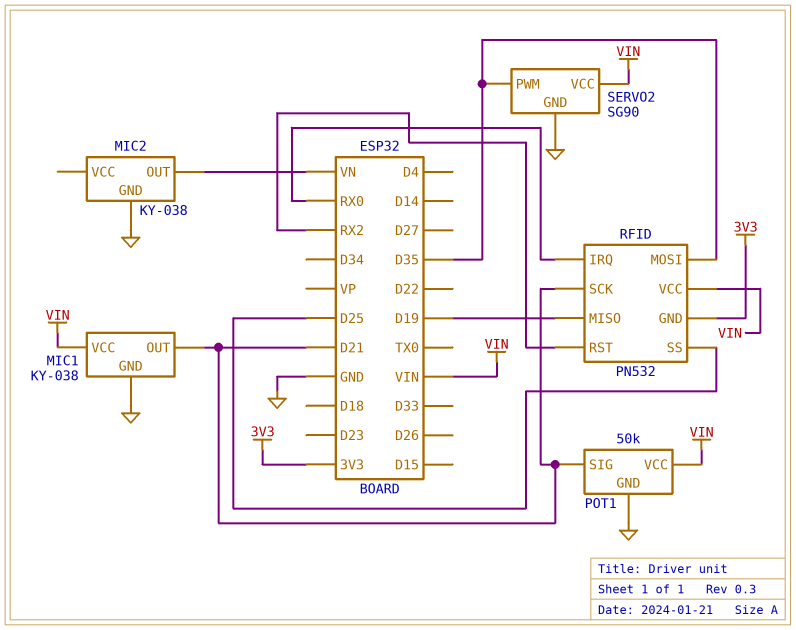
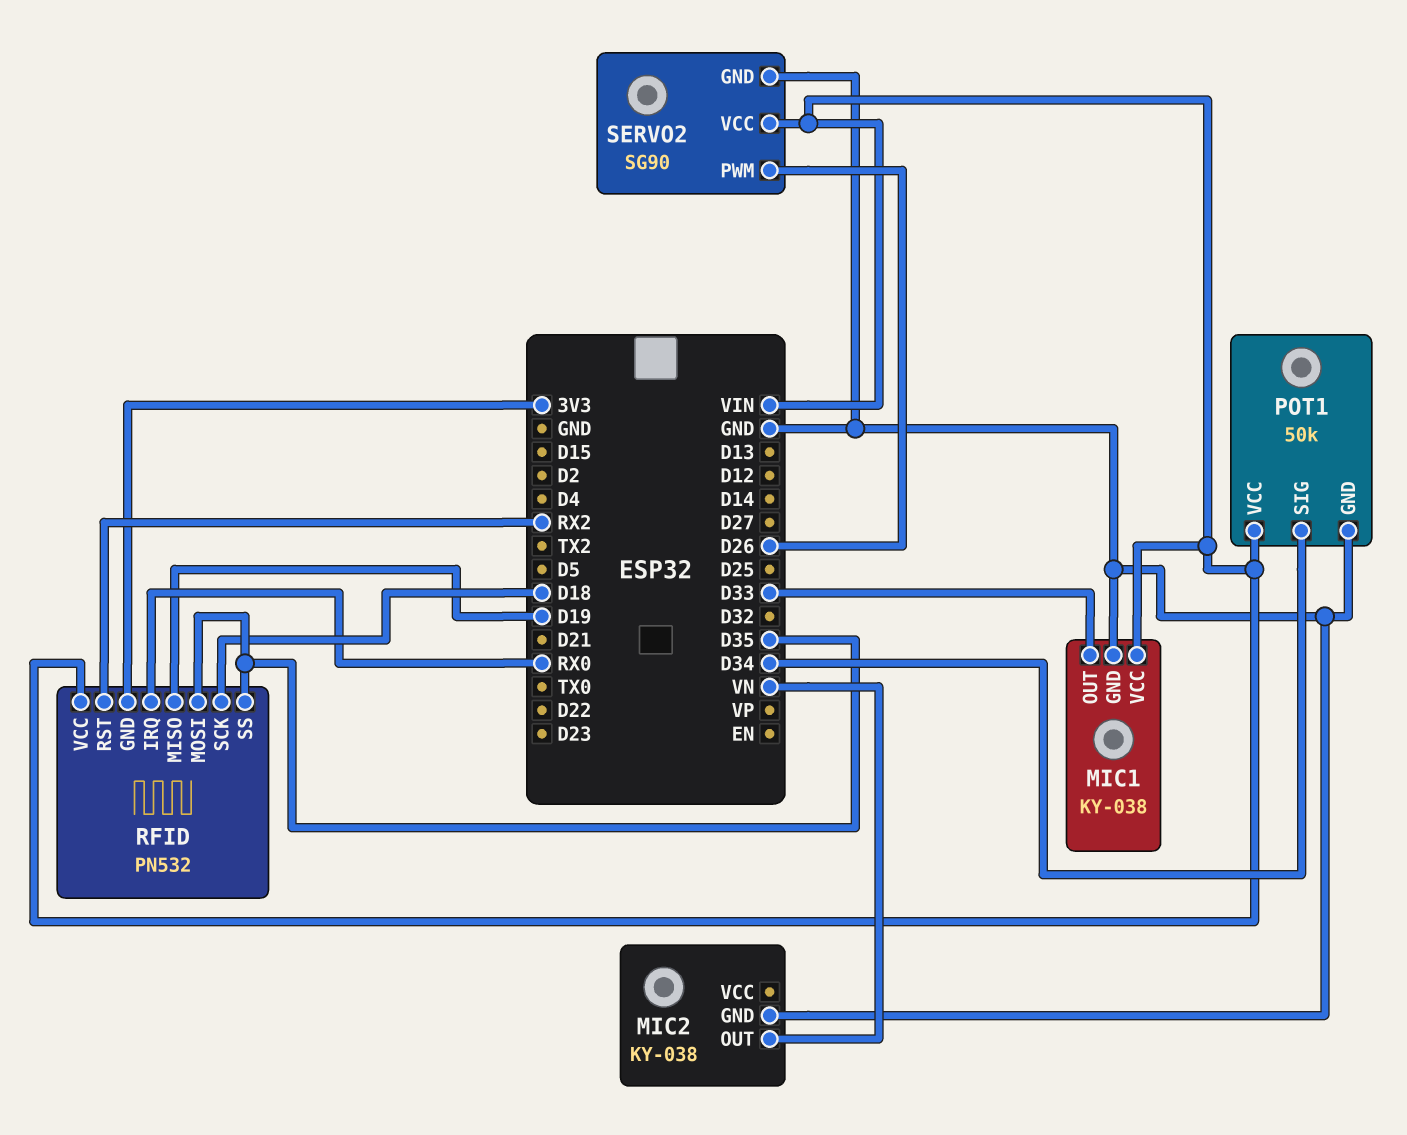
MIC1 pin OUT: D21 -> D33
POT1 pin SIG: D21 -> D34
RFID pin SCK: D21 -> D18
RFID pin SS: D25 -> D35
SERVO2 pin PWM: D35 -> D26

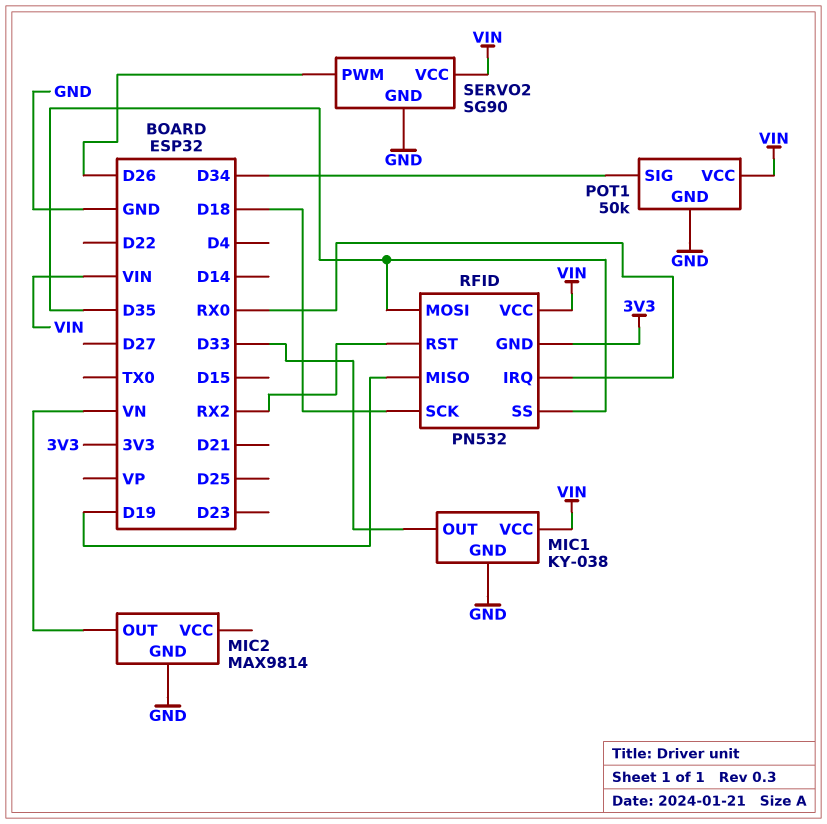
MIC2: KY-038 -> MAX9814

